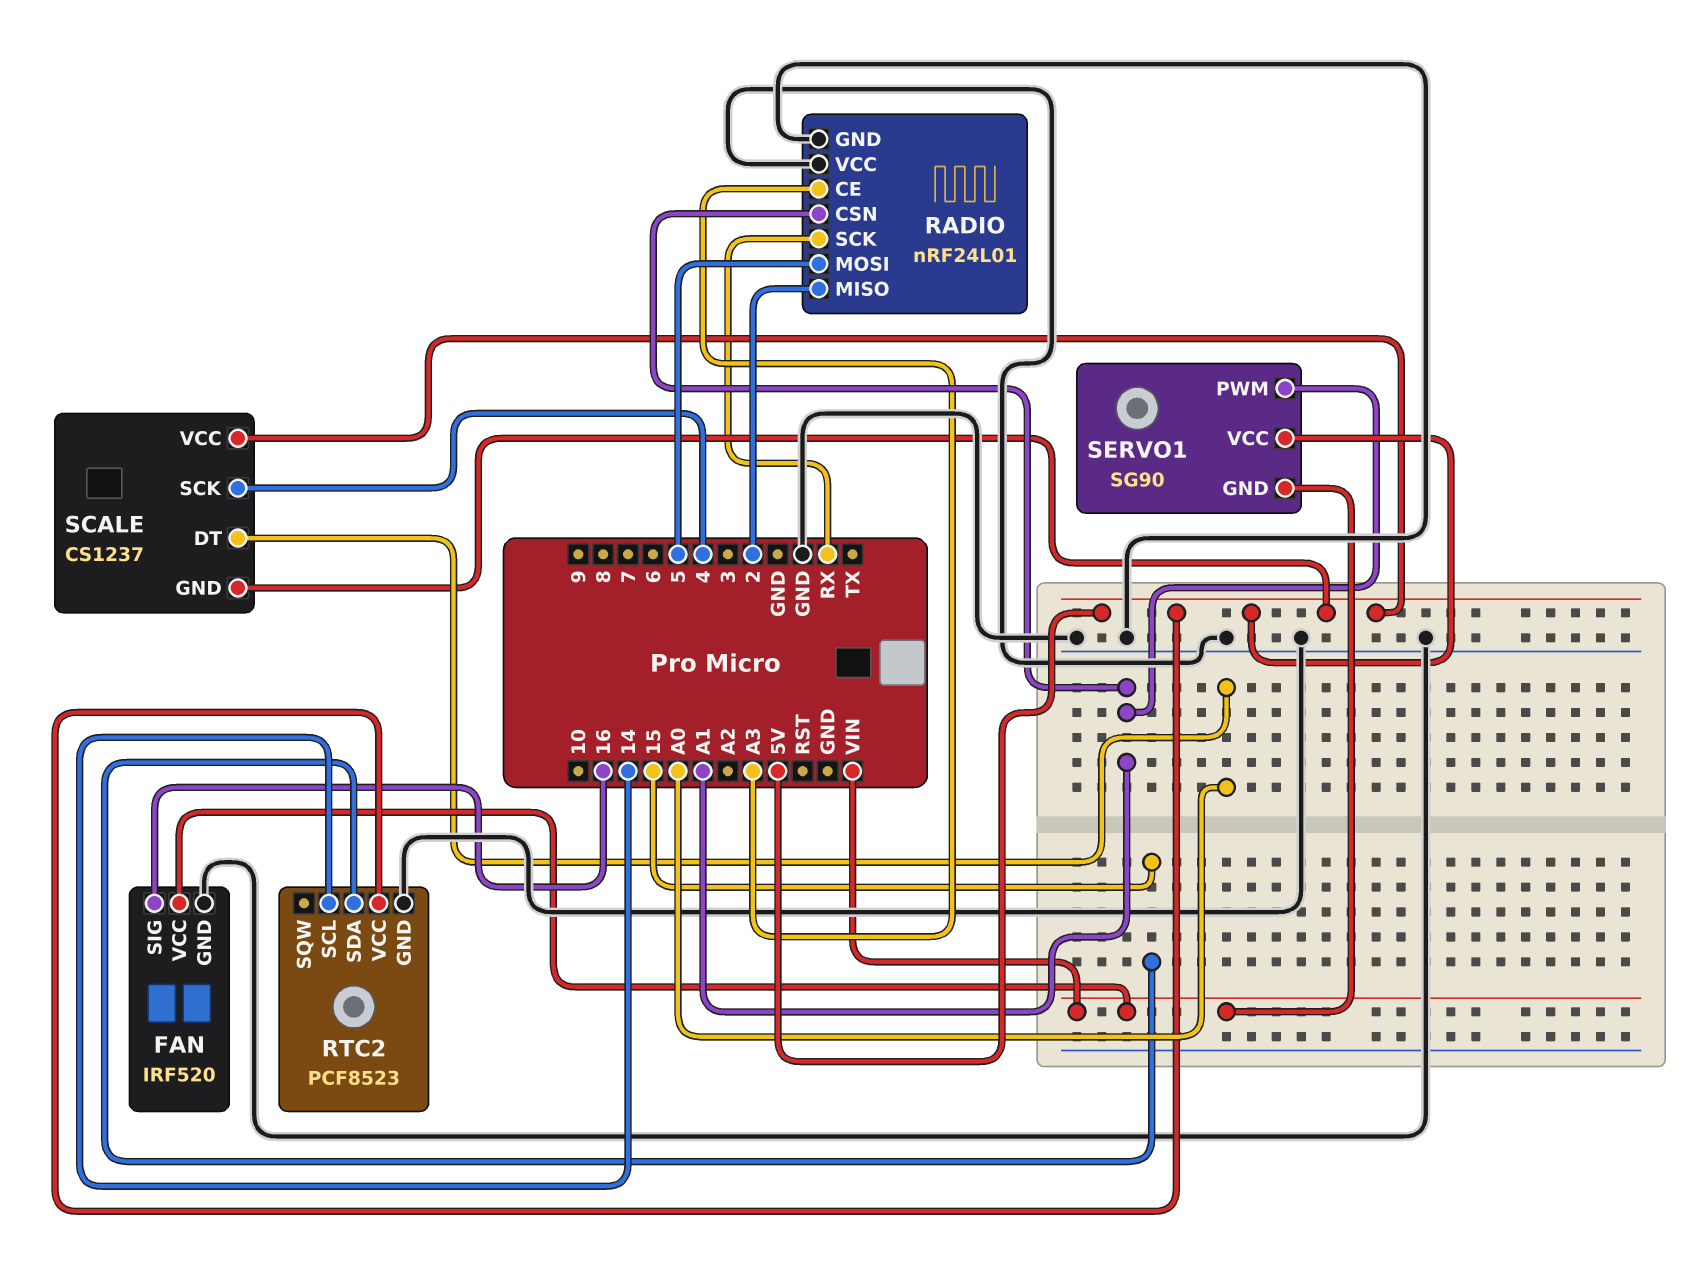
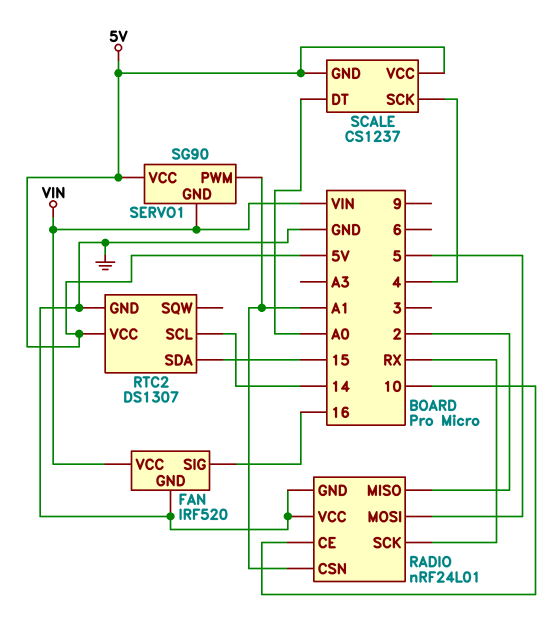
RADIO pin CE: A3 -> 10
RTC2: PCF8523 -> DS1307

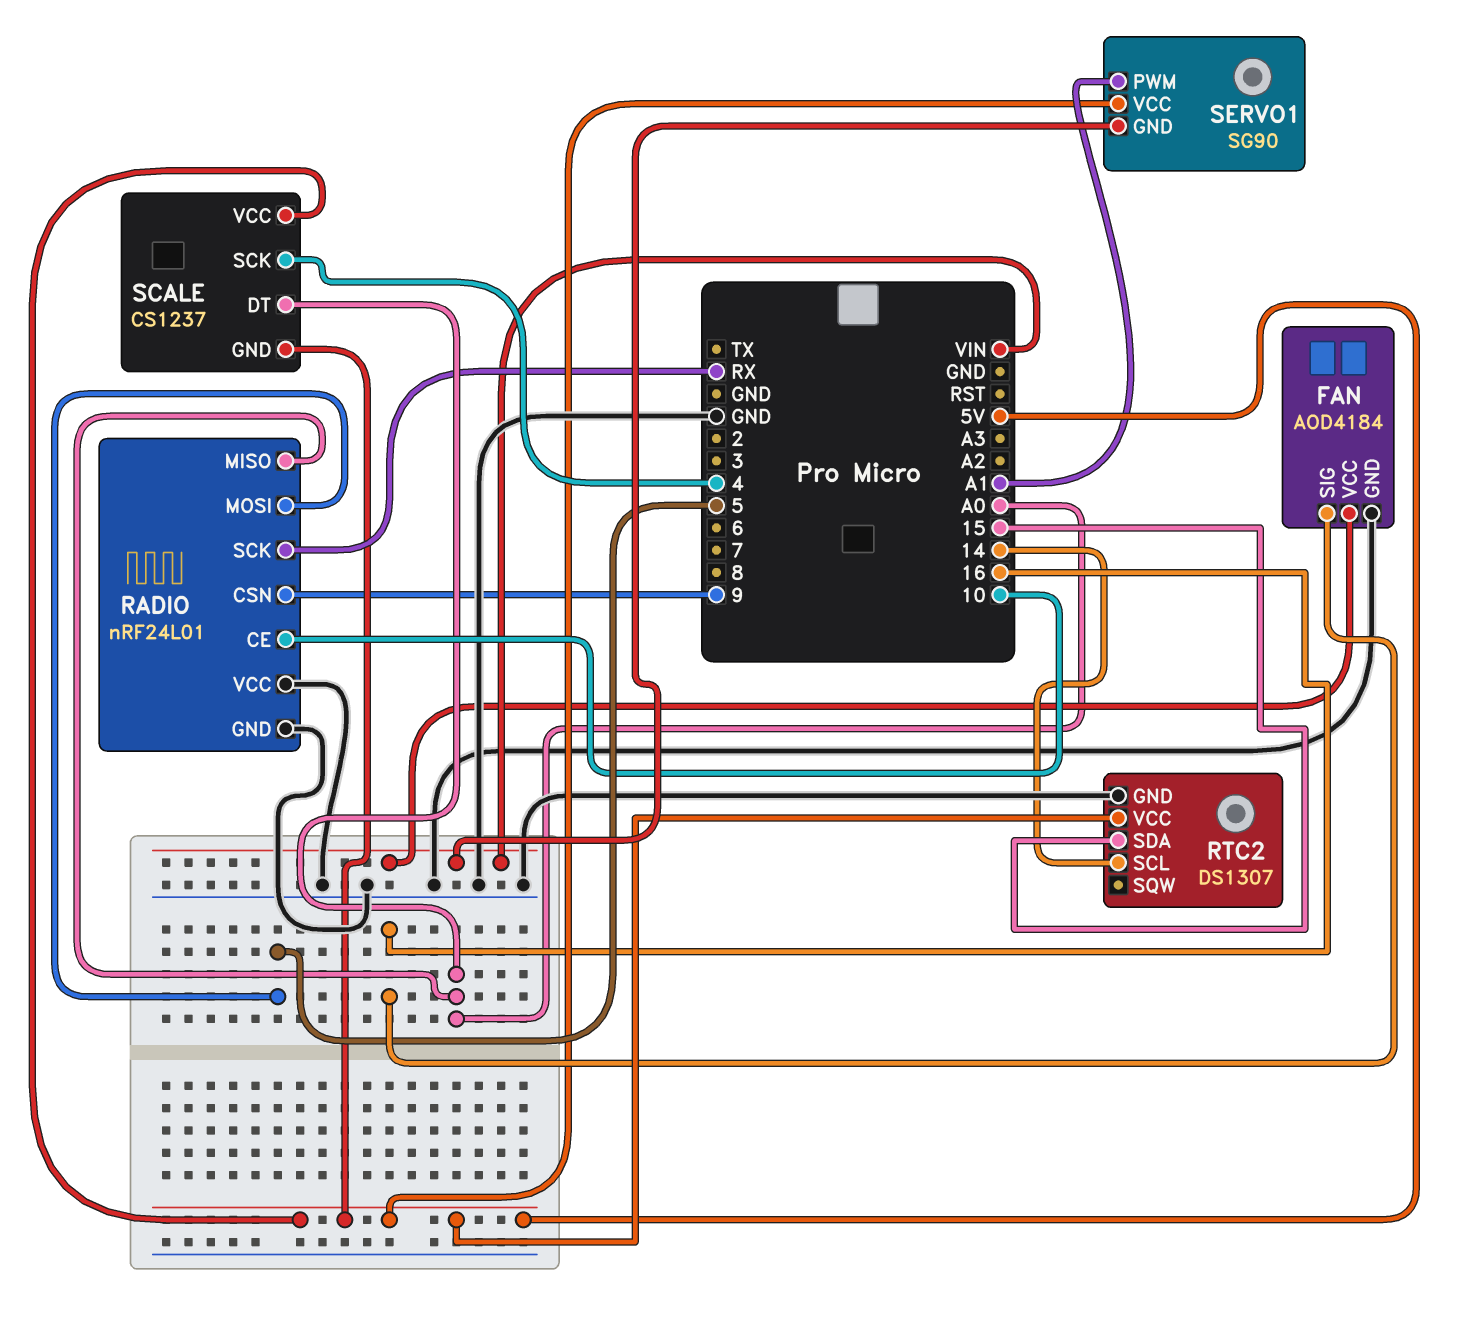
FAN: IRF520 -> AOD4184
RADIO pin CSN: A1 -> 9
RADIO pin MISO: 2 -> A0

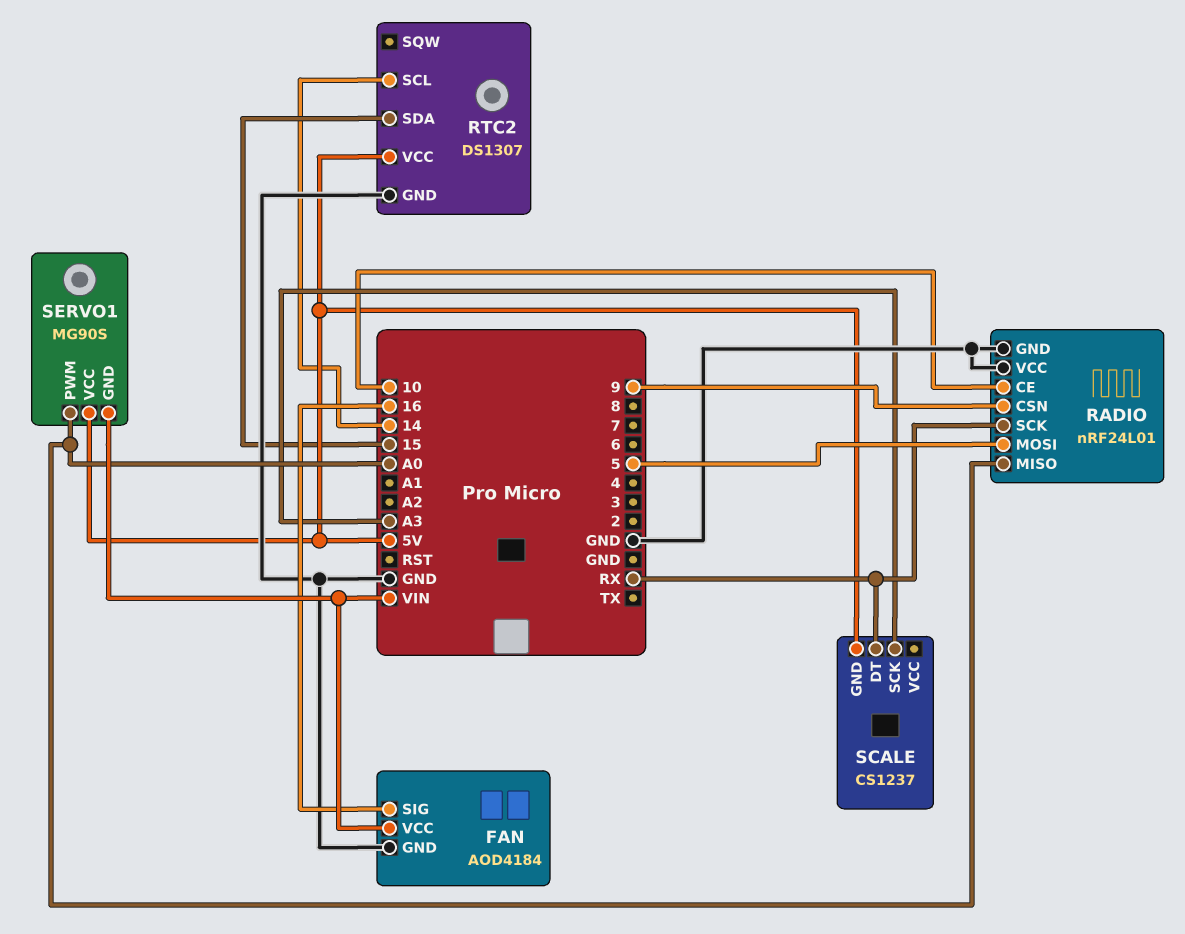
SCALE pin DT: A0 -> RX
SCALE pin SCK: 4 -> A3
SCALE pin VCC: 5V -> none
SERVO1: SG90 -> MG90S
SERVO1 pin PWM: A1 -> A0

